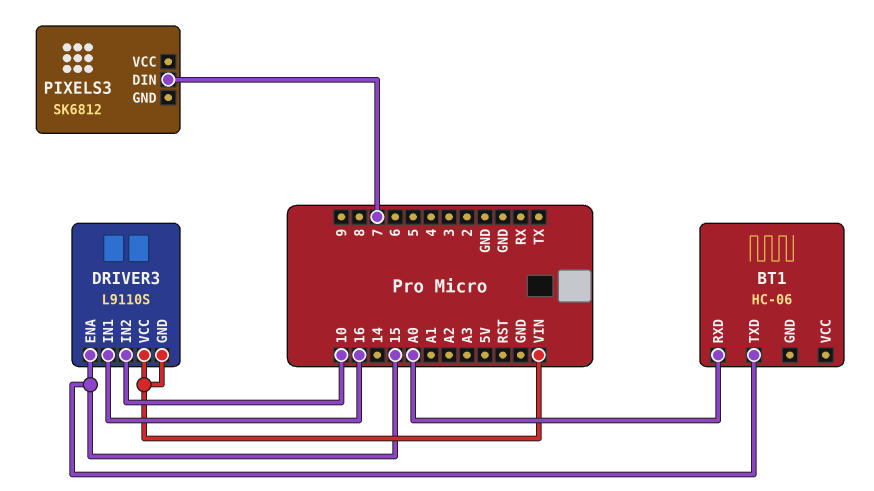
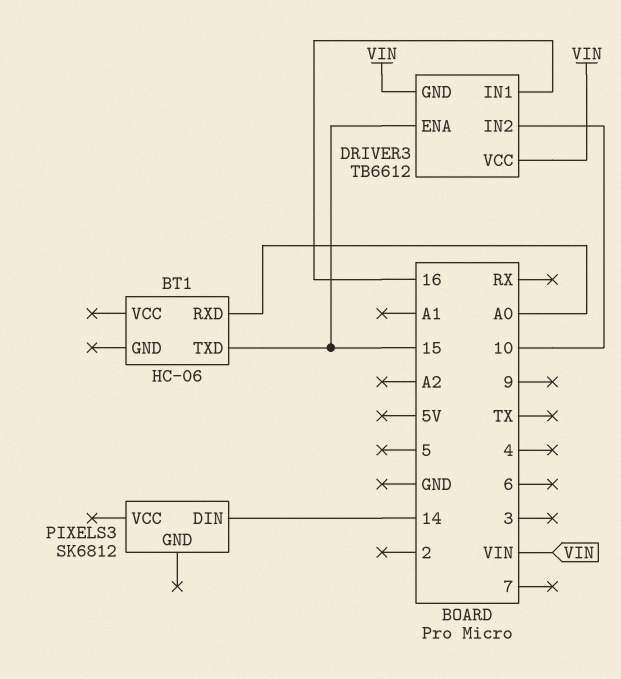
DRIVER3: L9110S -> TB6612
PIXELS3 pin DIN: 7 -> 14

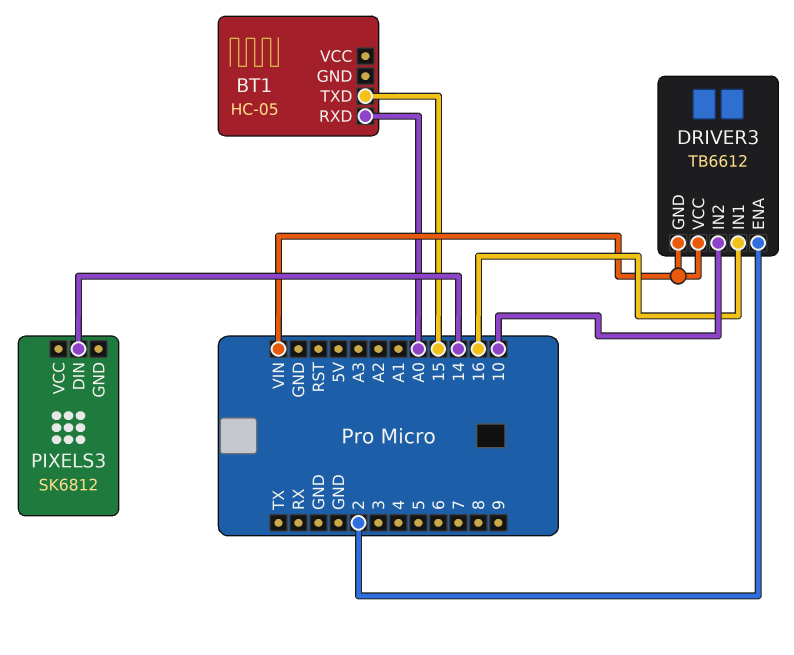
BT1: HC-06 -> HC-05
DRIVER3 pin ENA: 15 -> 2

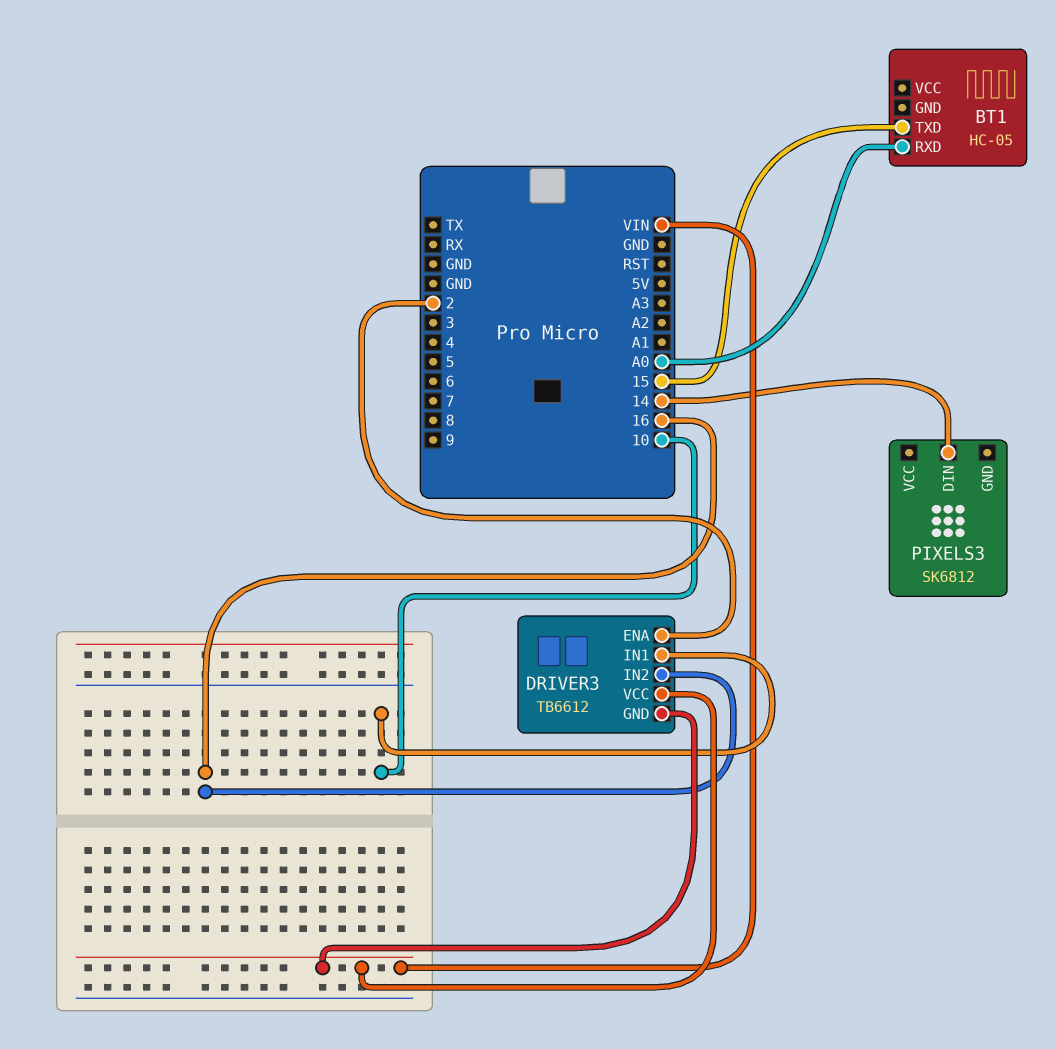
DRIVER3 pin IN1: 16 -> 10
DRIVER3 pin IN2: 10 -> 16

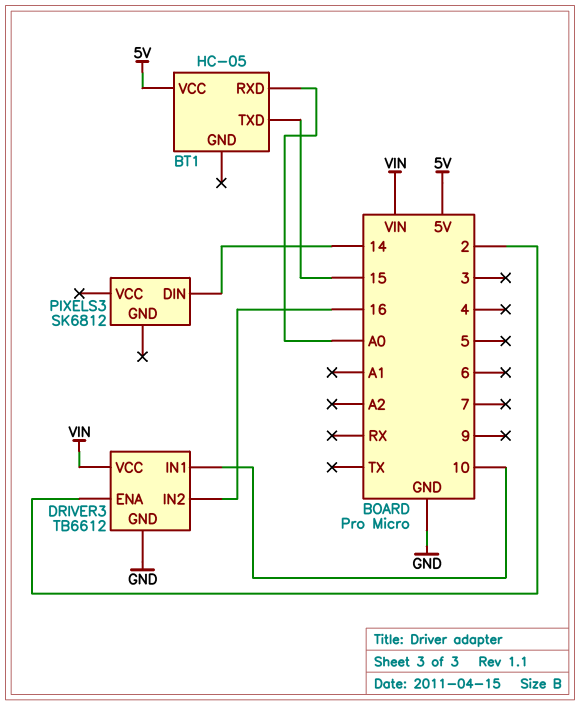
BT1 pin VCC: none -> 5V
DRIVER3 pin GND: VIN -> GND

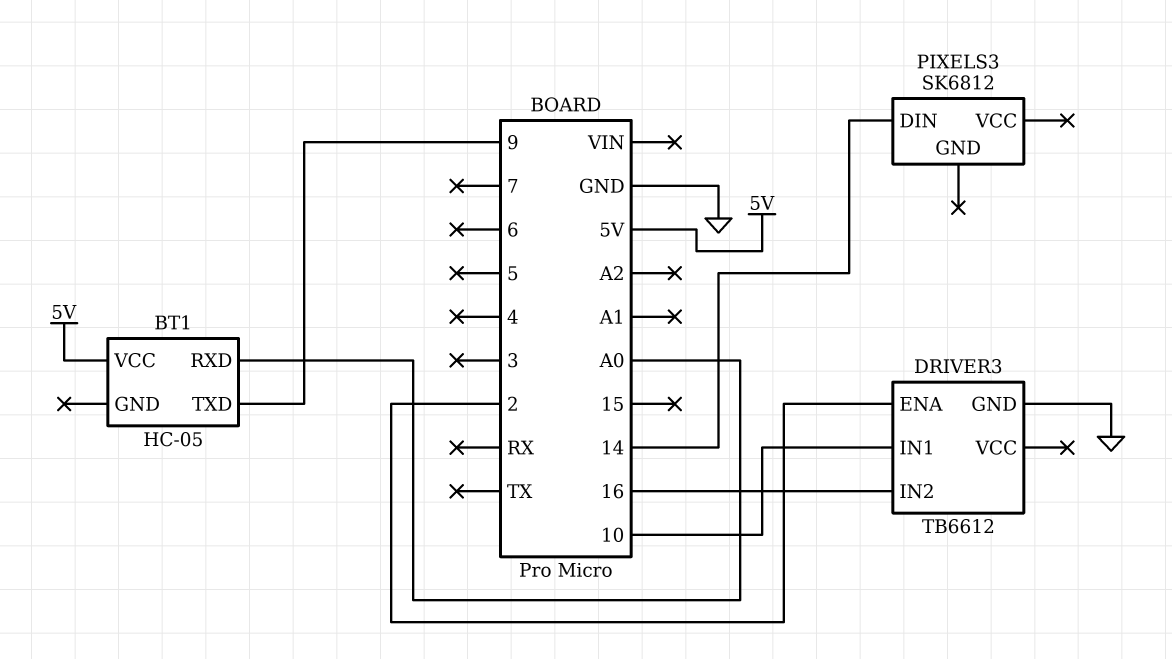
BT1 pin TXD: 15 -> 9
DRIVER3 pin VCC: VIN -> none

